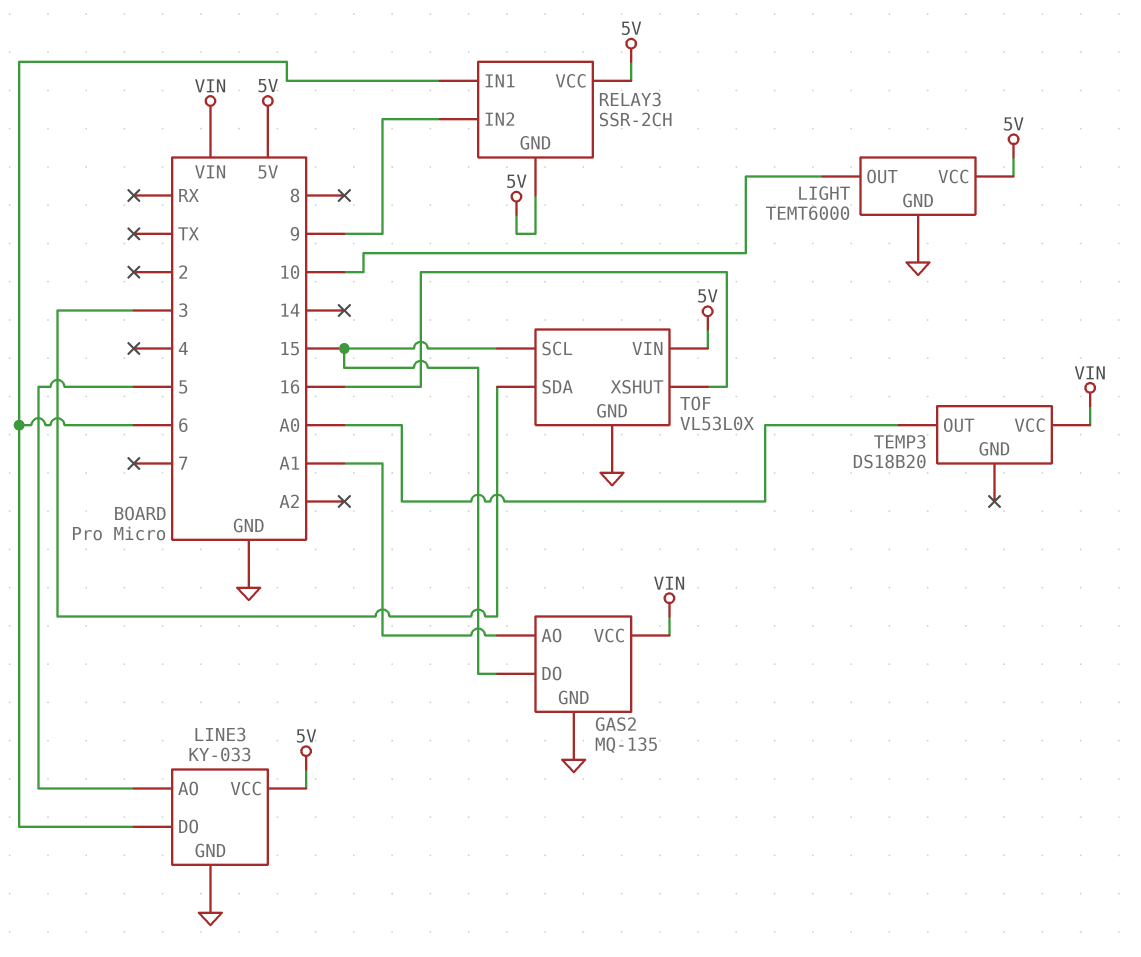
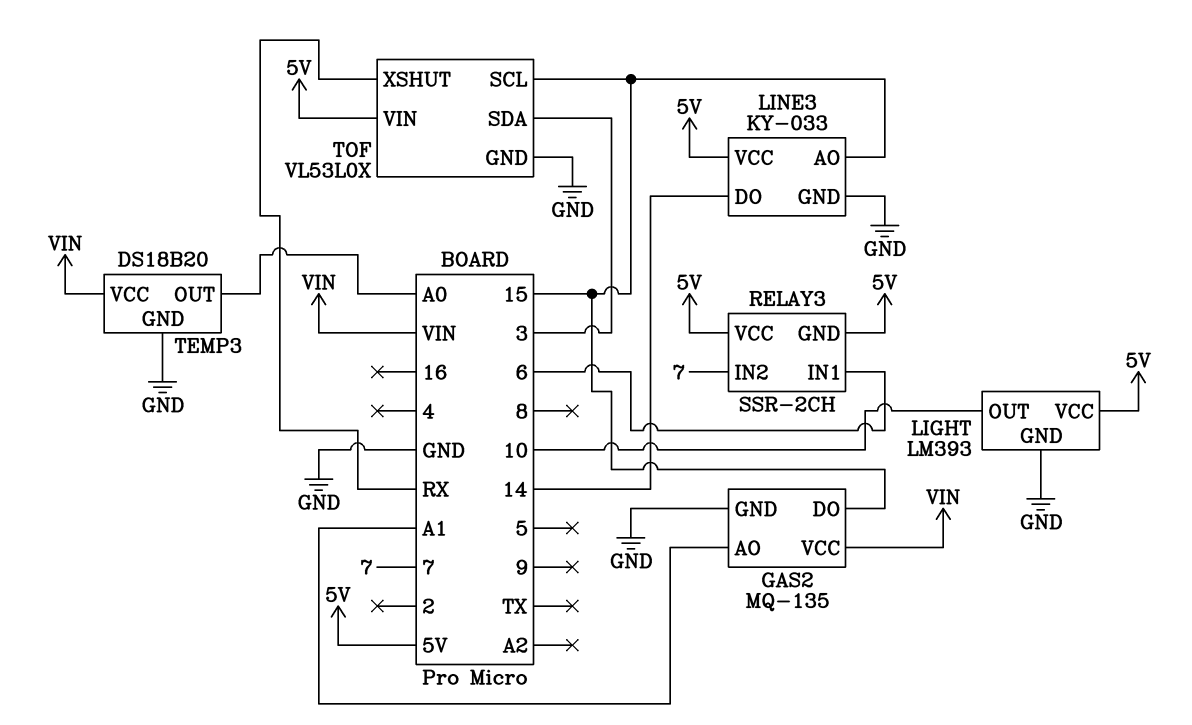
LIGHT: TEMT6000 -> LM393
LINE3 pin AO: 5 -> 15
LINE3 pin DO: 6 -> 14
RELAY3 pin IN2: 9 -> 7
TEMP3 pin GND: none -> GND
TOF pin XSHUT: 16 -> RX

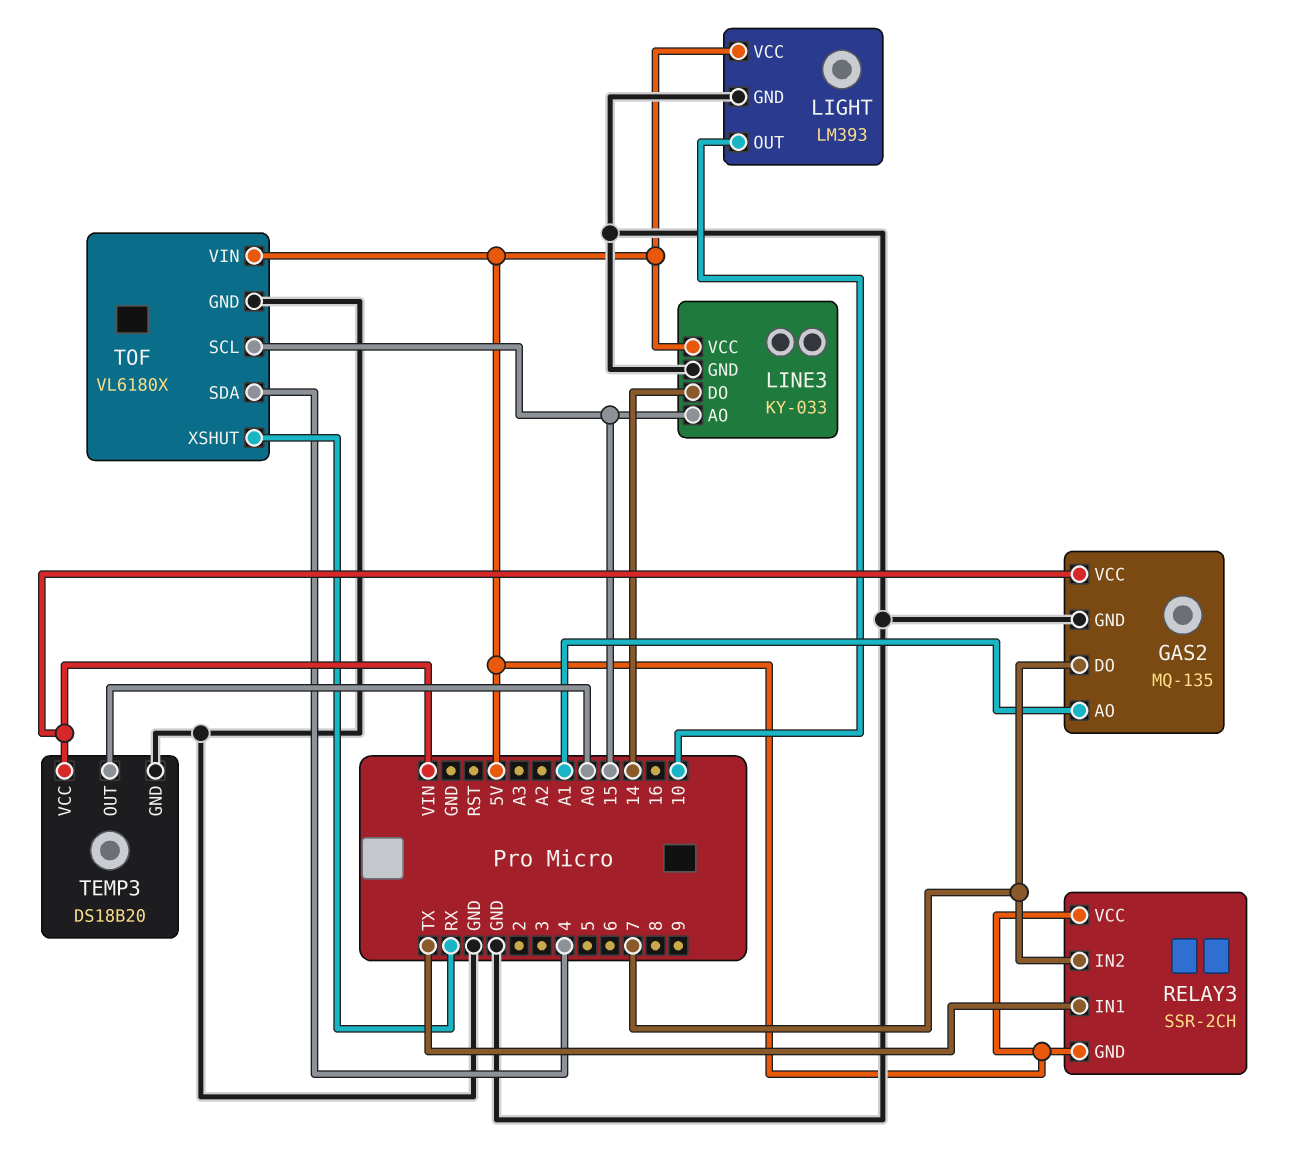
GAS2 pin DO: 15 -> 7
RELAY3 pin IN1: 6 -> TX
TOF: VL53L0X -> VL6180X
TOF pin SDA: 3 -> 4

